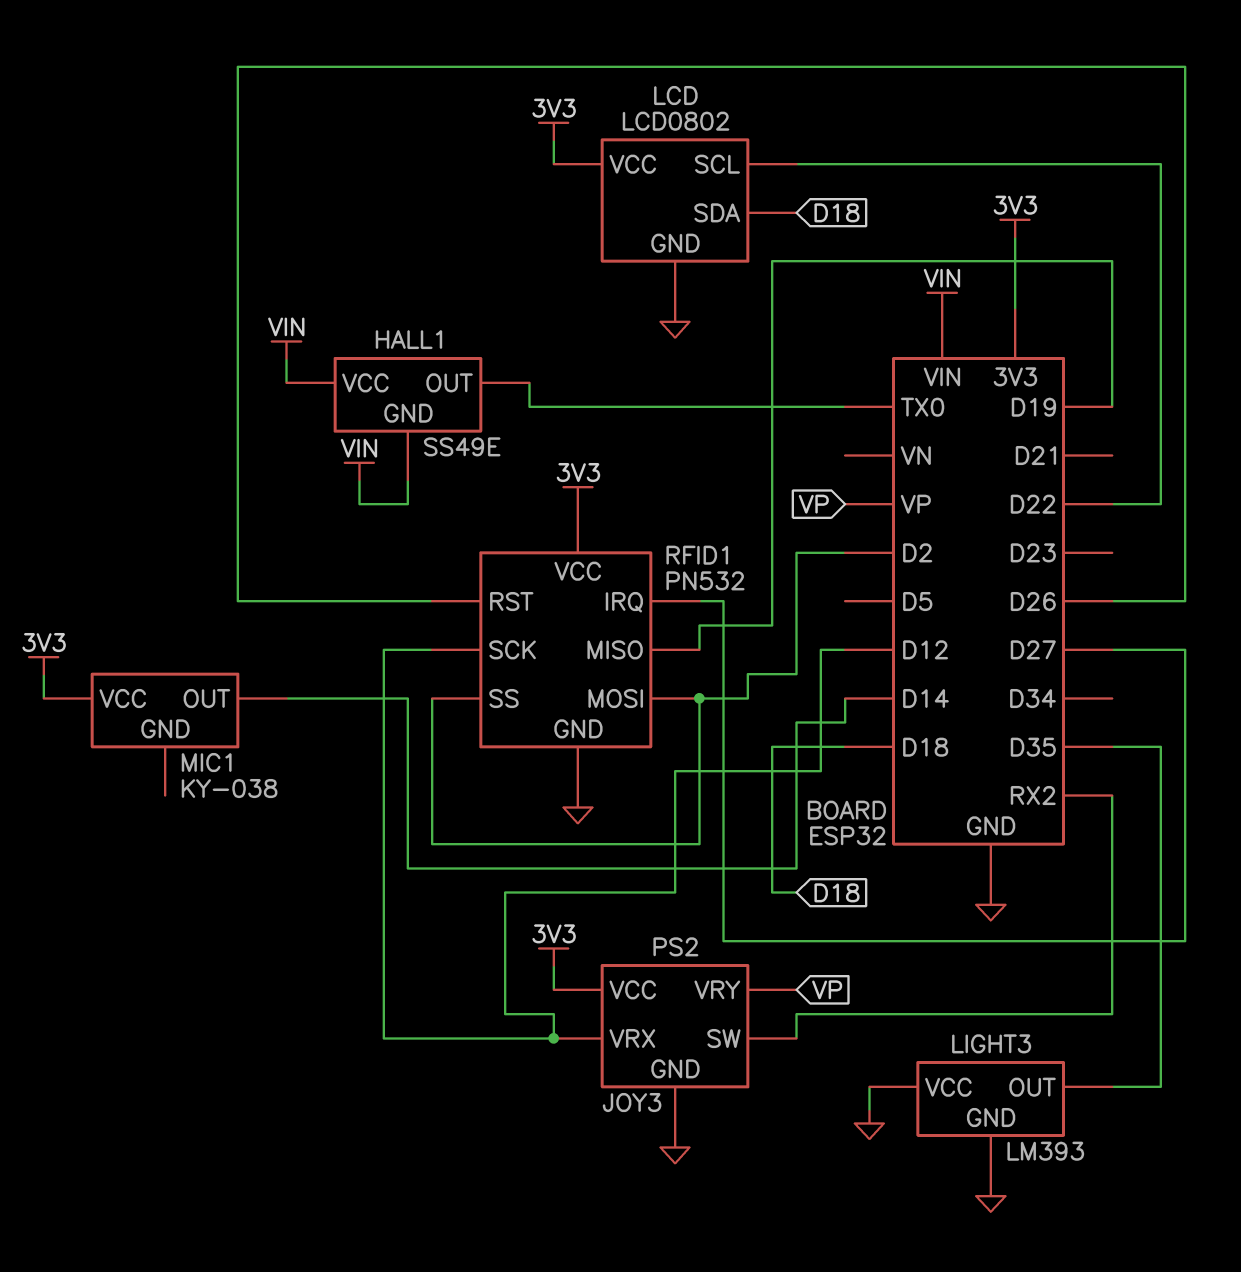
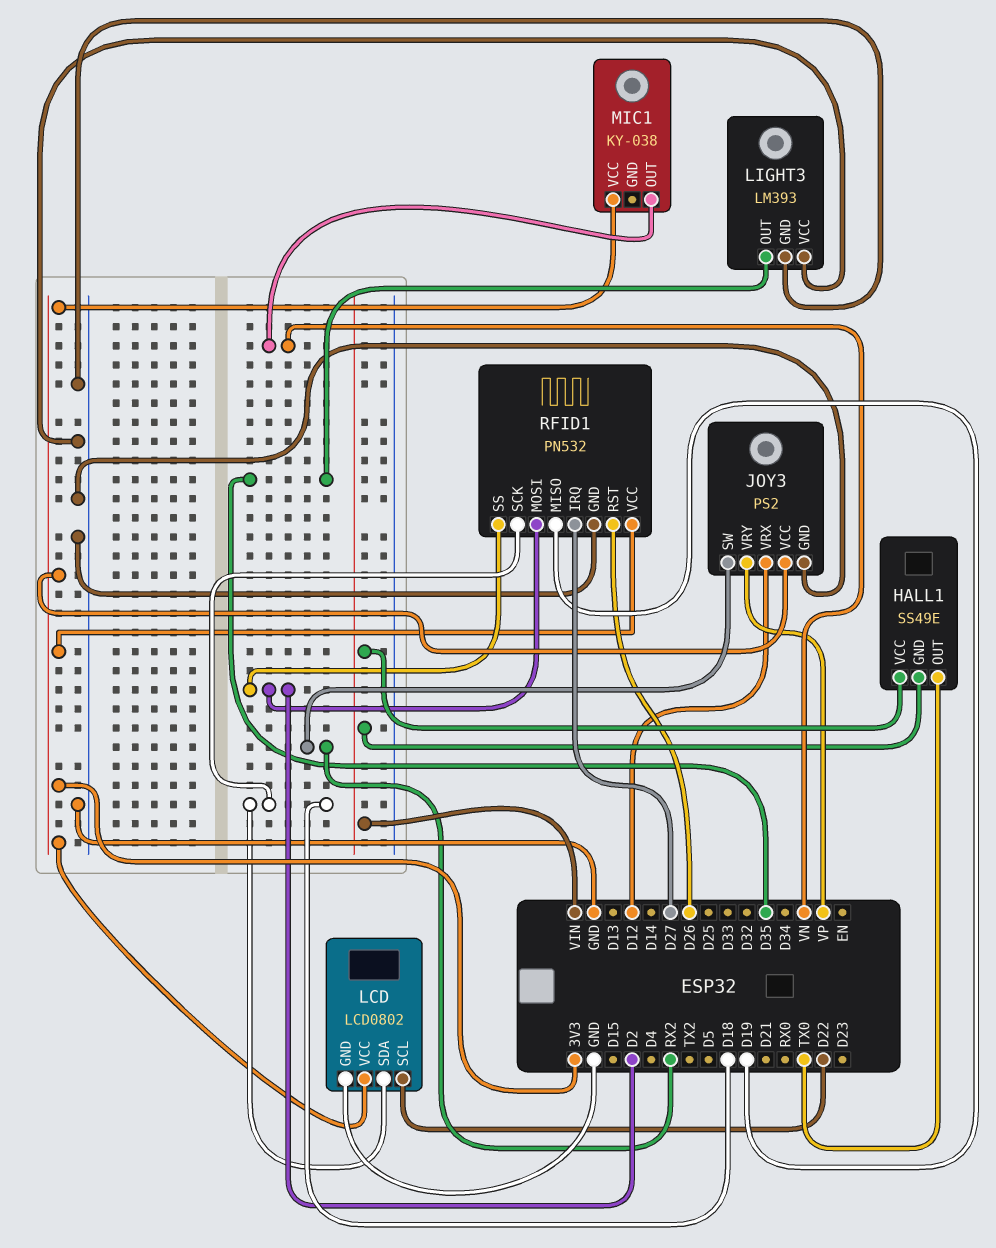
MIC1 pin OUT: D14 -> VN
RFID1 pin SCK: D12 -> D18

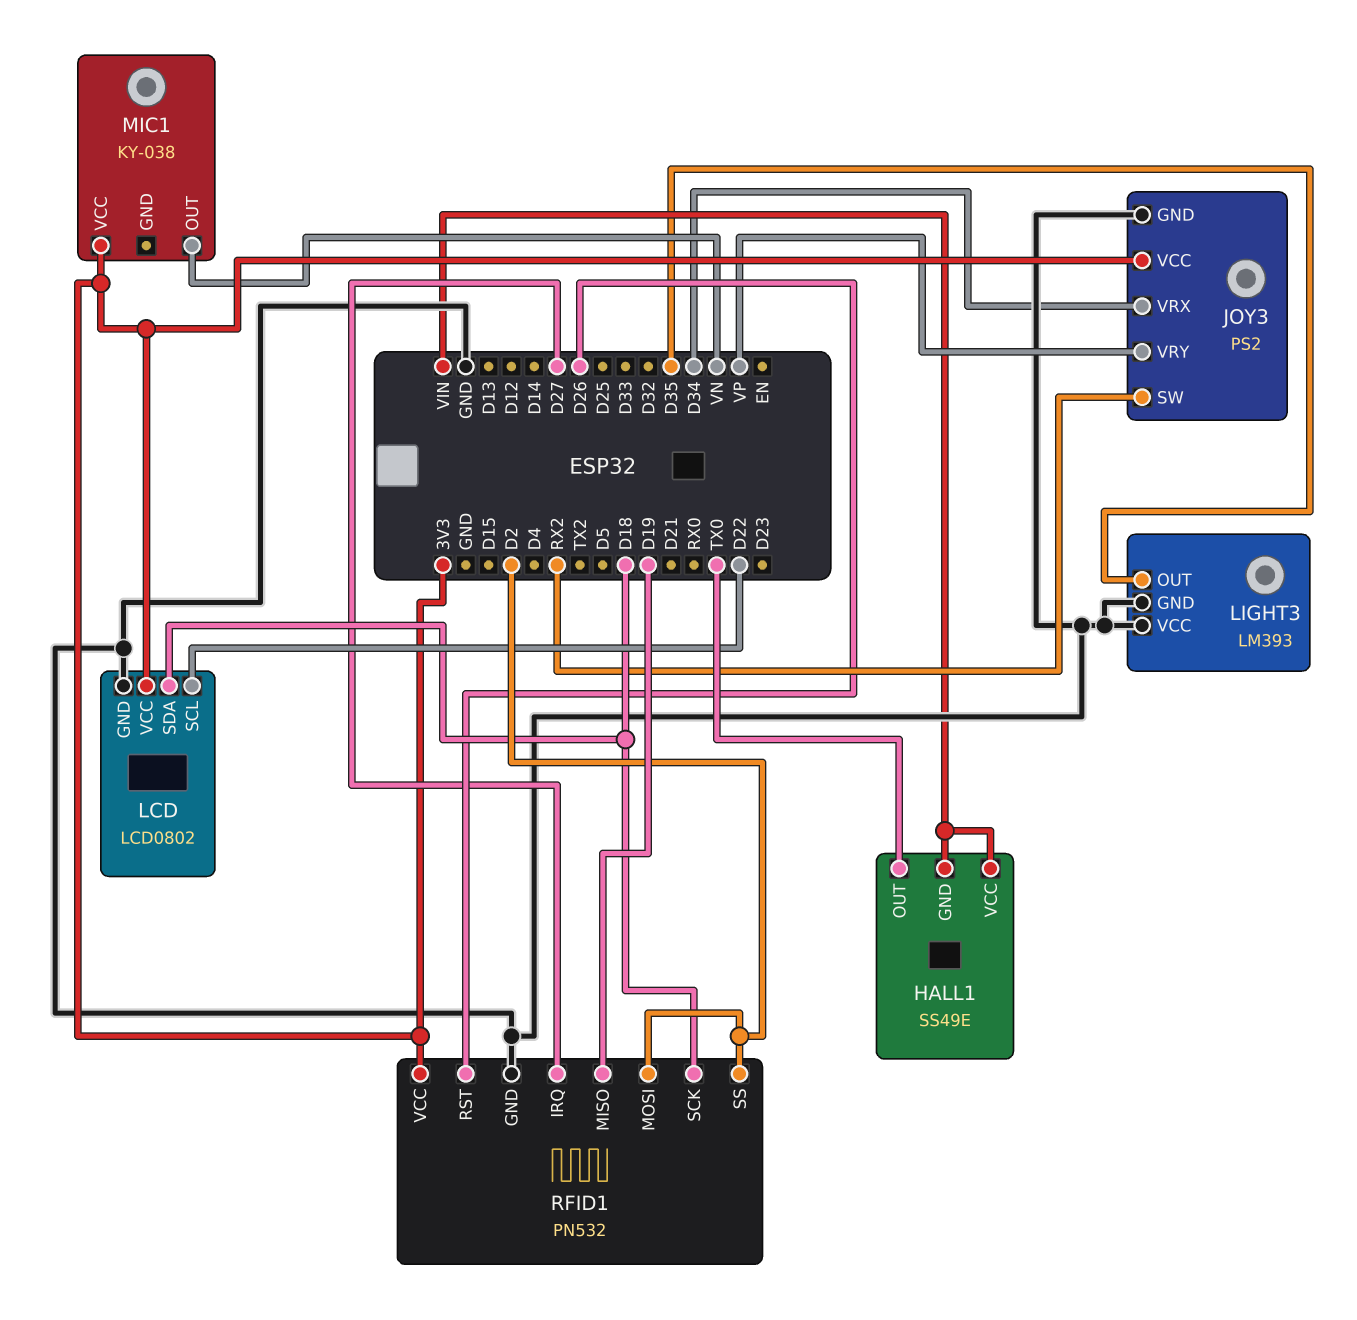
JOY3 pin VRX: D12 -> D34

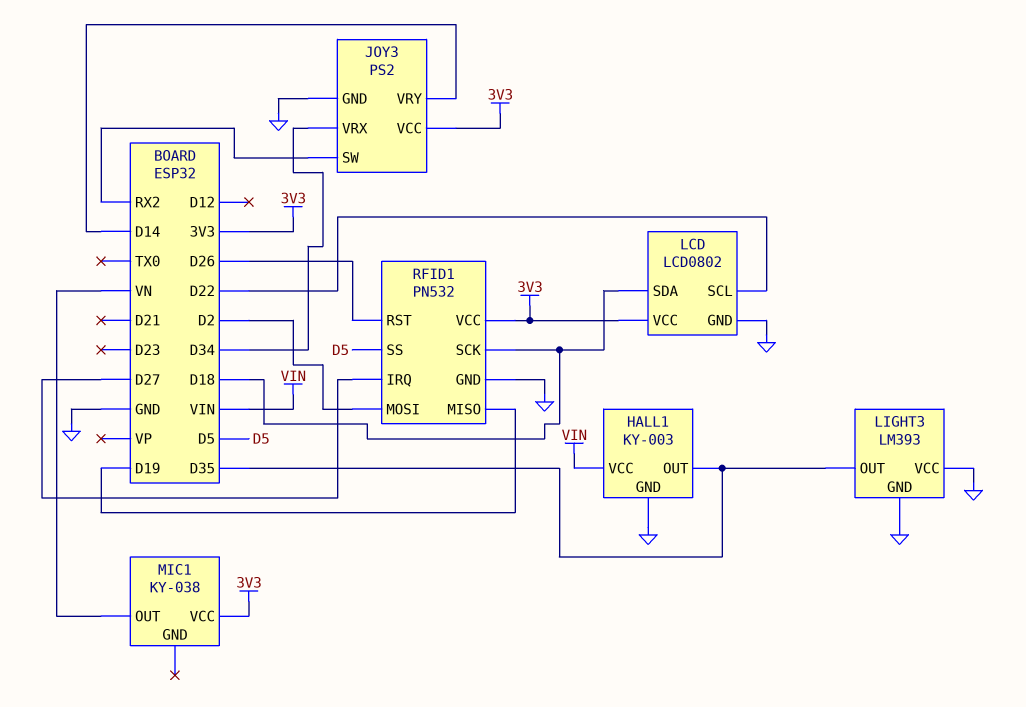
HALL1: SS49E -> KY-003
HALL1 pin GND: VIN -> GND
HALL1 pin OUT: TX0 -> D35
JOY3 pin VRY: VP -> D14
RFID1 pin SS: D2 -> D5

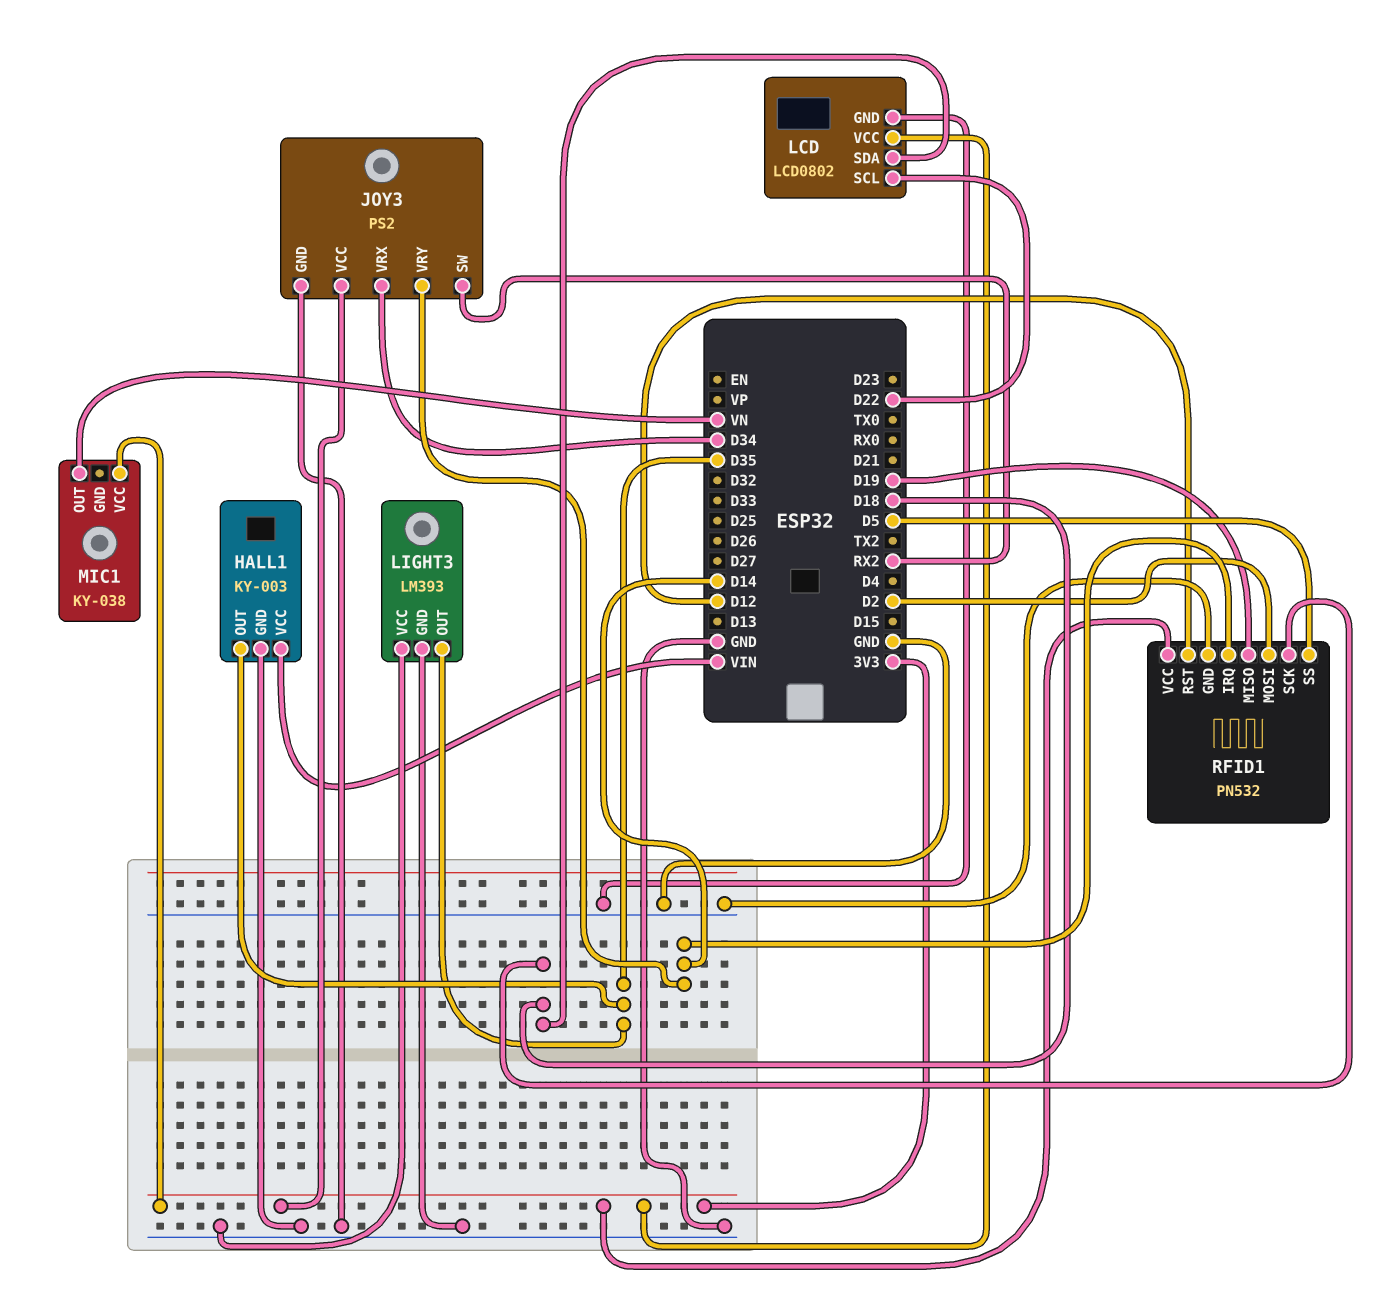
RFID1 pin IRQ: D27 -> D14
RFID1 pin RST: D26 -> D12

